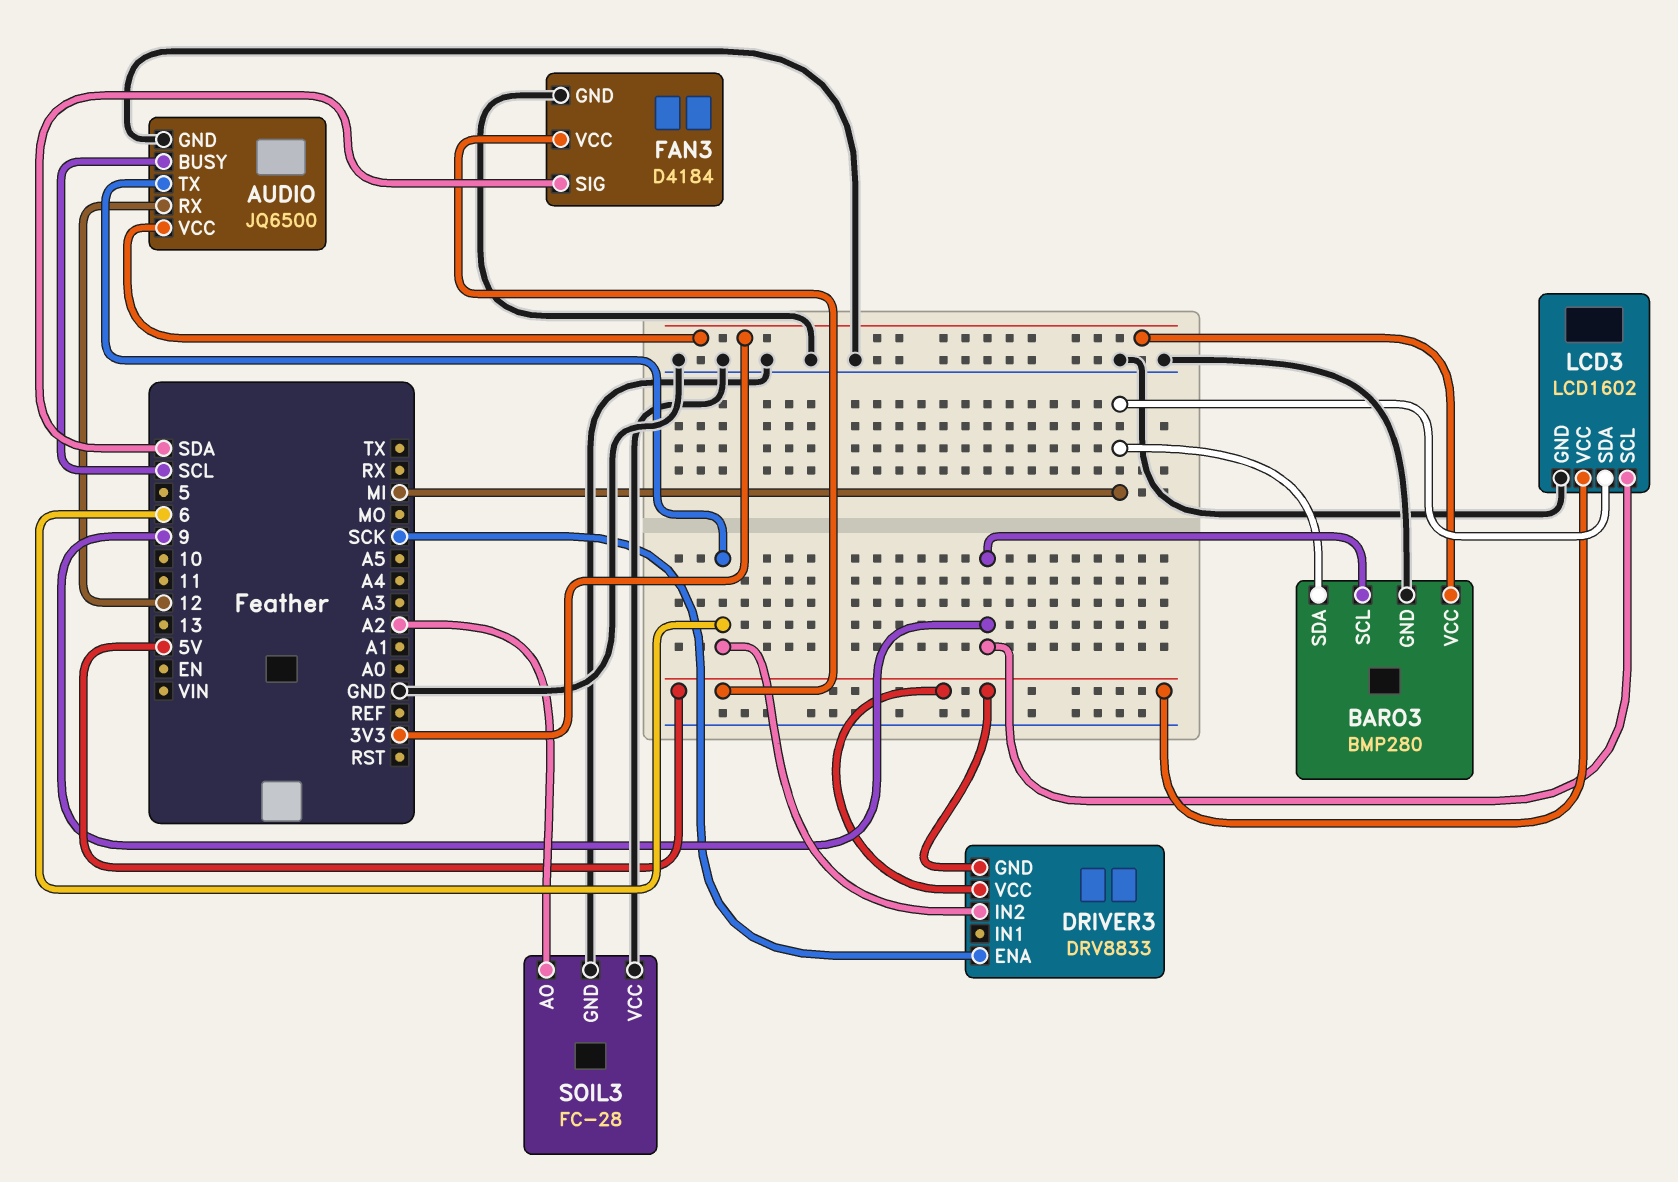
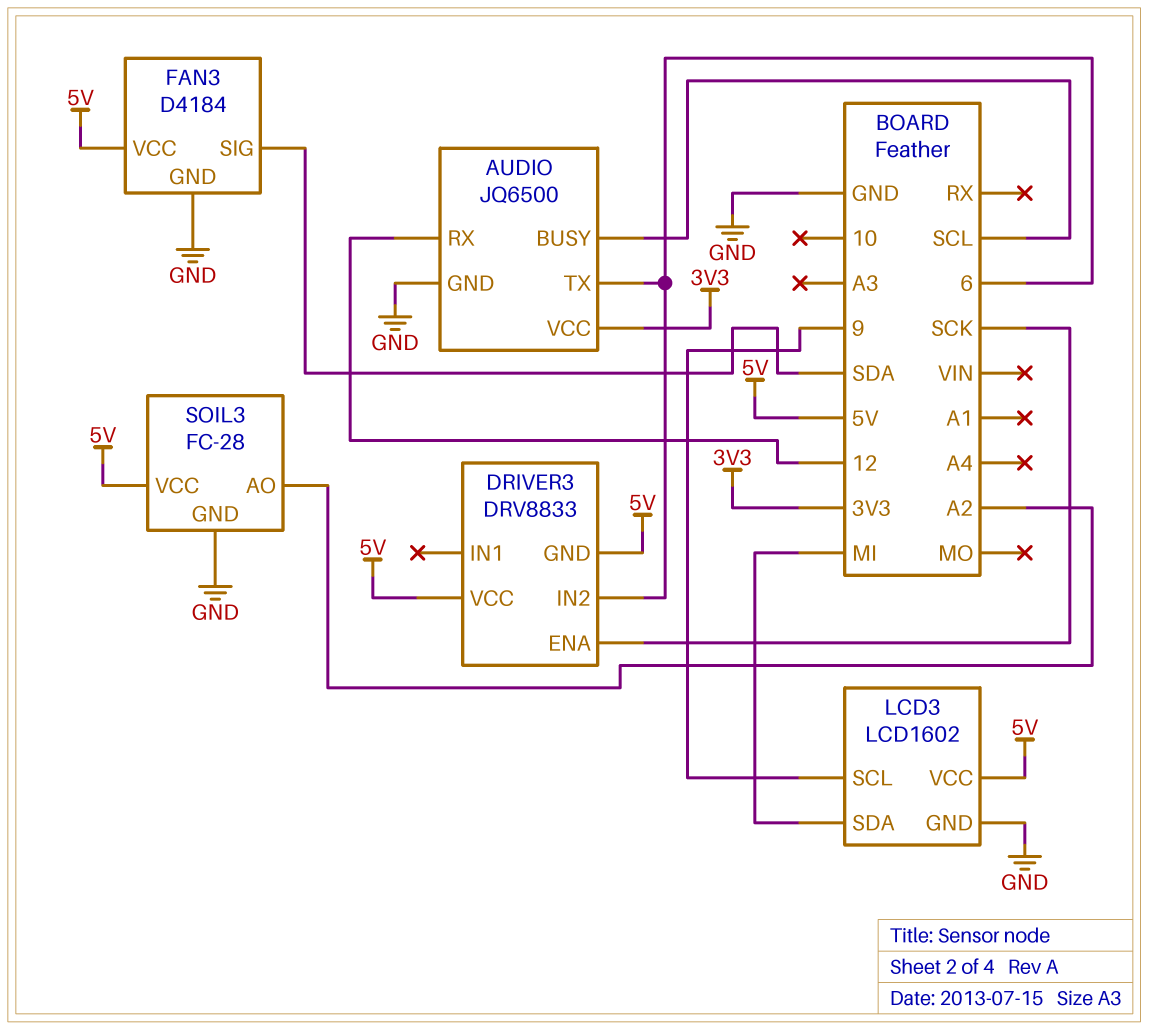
BARO3: BMP280 -> none
BARO3 pin GND: GND -> none
BARO3 pin SCL: 9 -> none
BARO3 pin SDA: MI -> none
BARO3 pin VCC: 3V3 -> none
SOIL3 pin VCC: GND -> 5V

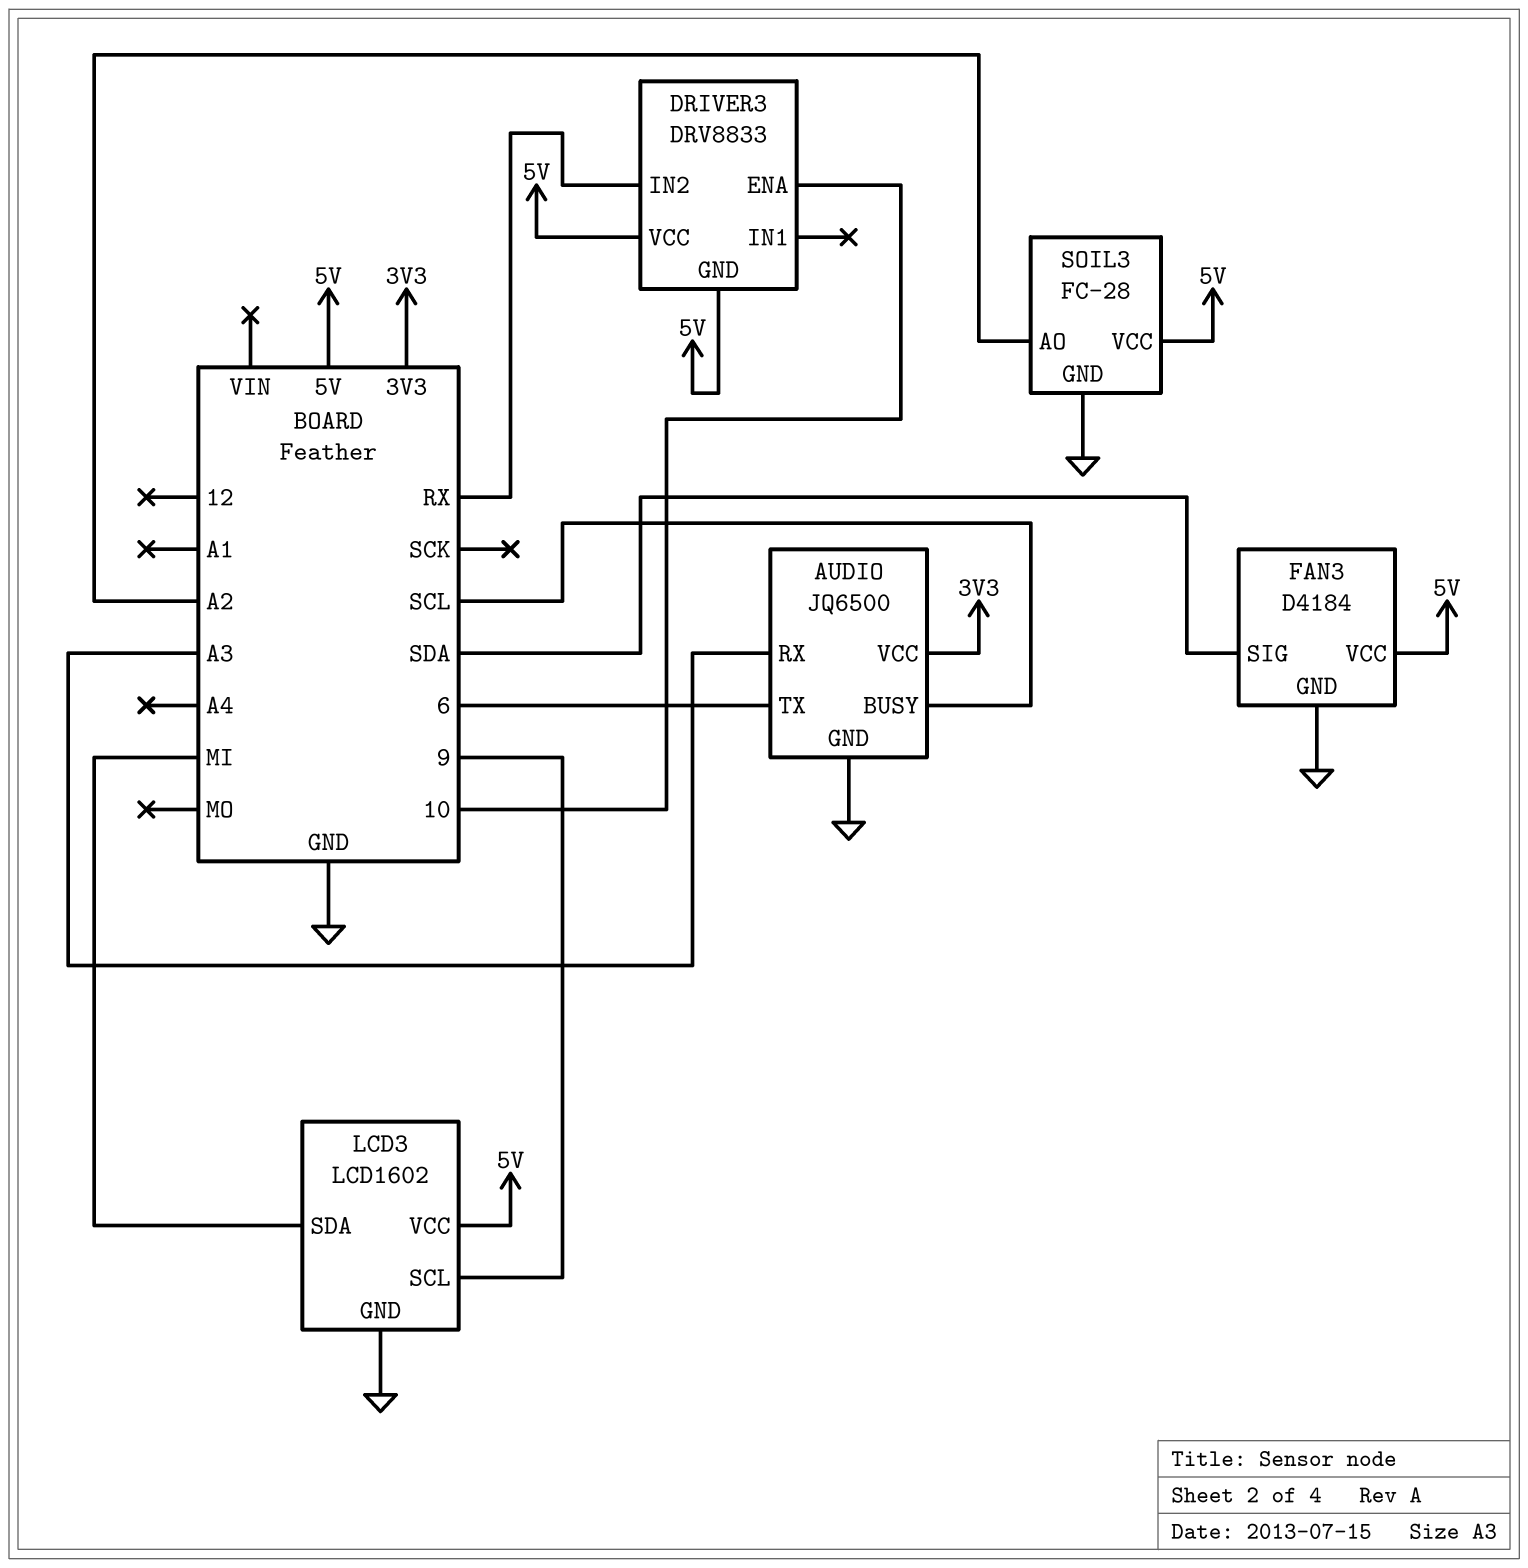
AUDIO pin RX: 12 -> A3
DRIVER3 pin ENA: SCK -> 10
DRIVER3 pin IN2: 6 -> RX

